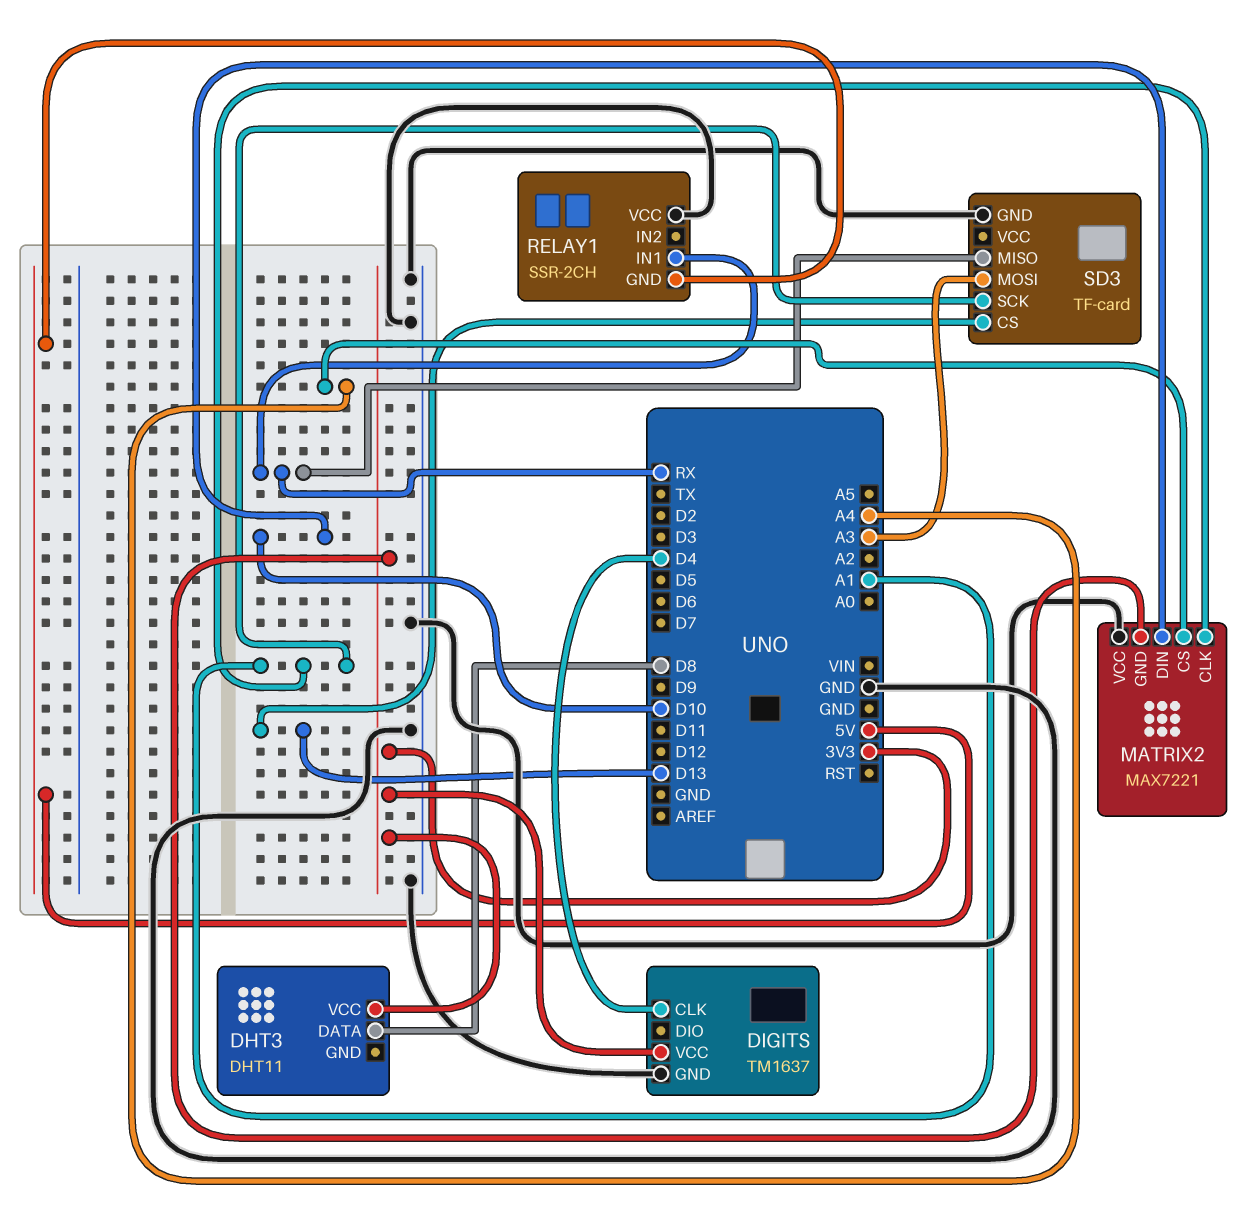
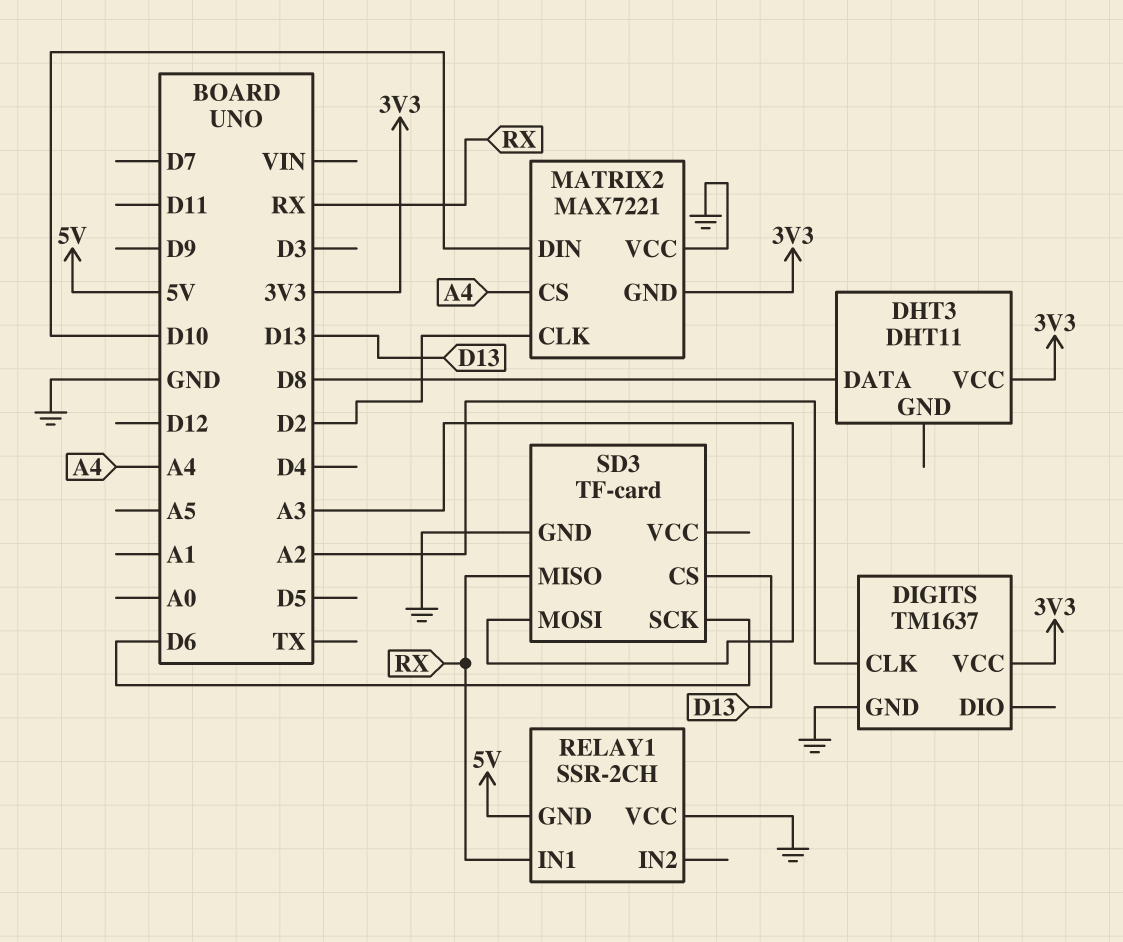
DIGITS pin CLK: D4 -> A2
MATRIX2 pin CLK: A1 -> D2
SD3 pin SCK: A1 -> D6

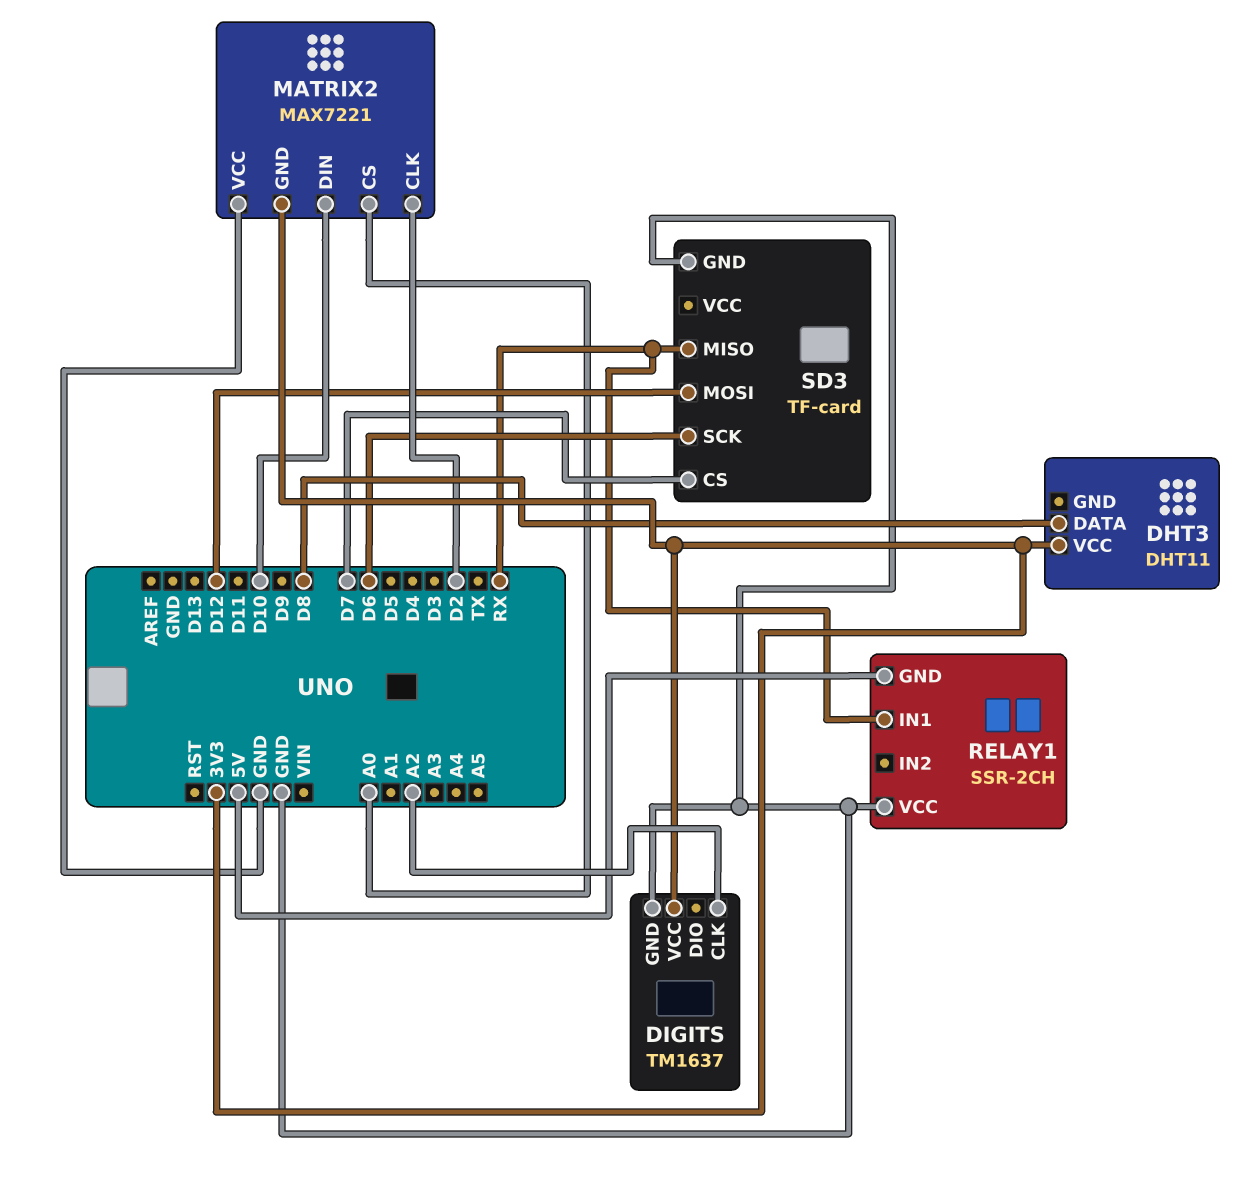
MATRIX2 pin CS: A4 -> A0
SD3 pin CS: D13 -> D7
SD3 pin MOSI: A3 -> D12

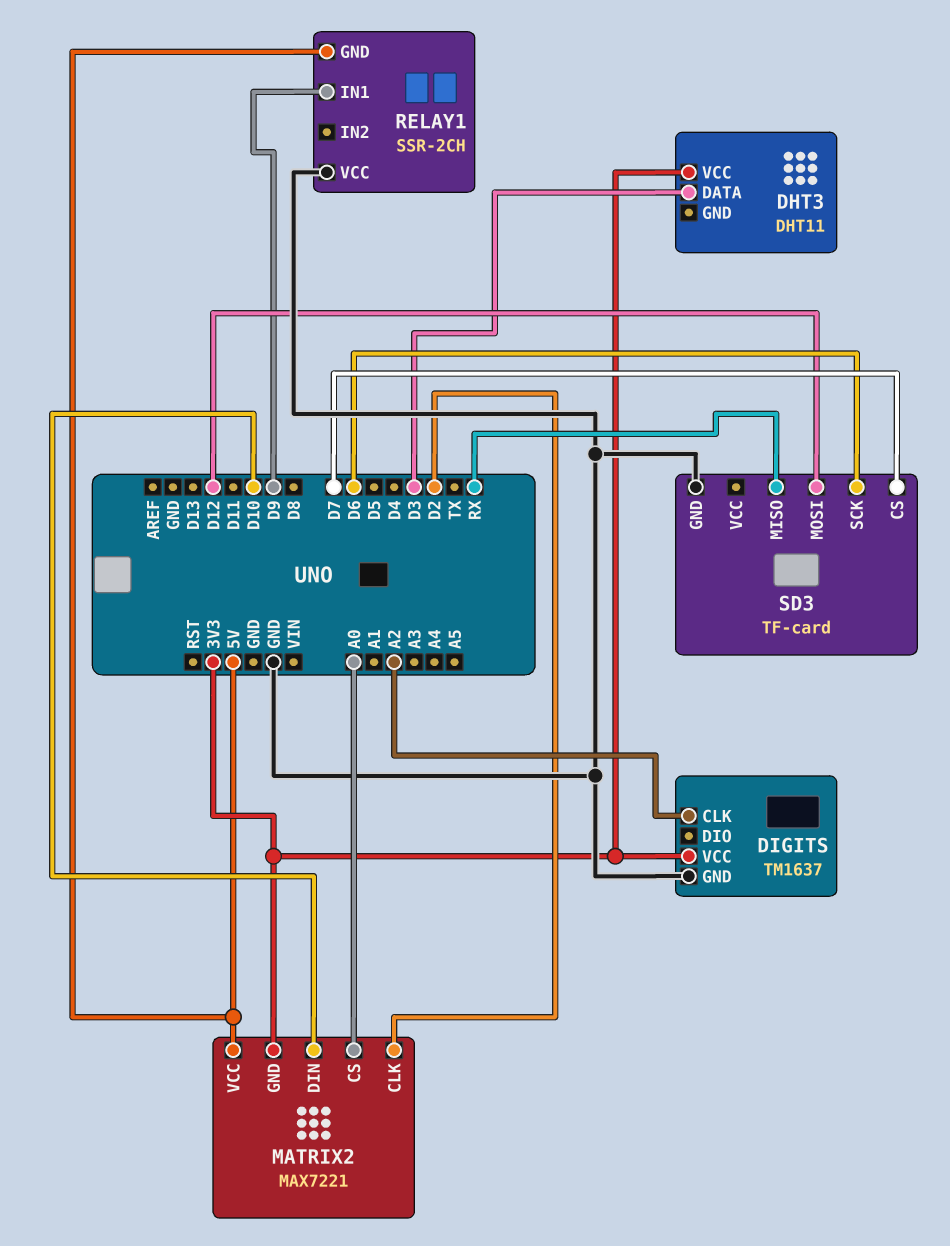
DHT3 pin DATA: D8 -> D3
MATRIX2 pin VCC: GND -> 5V
RELAY1 pin IN1: RX -> D9

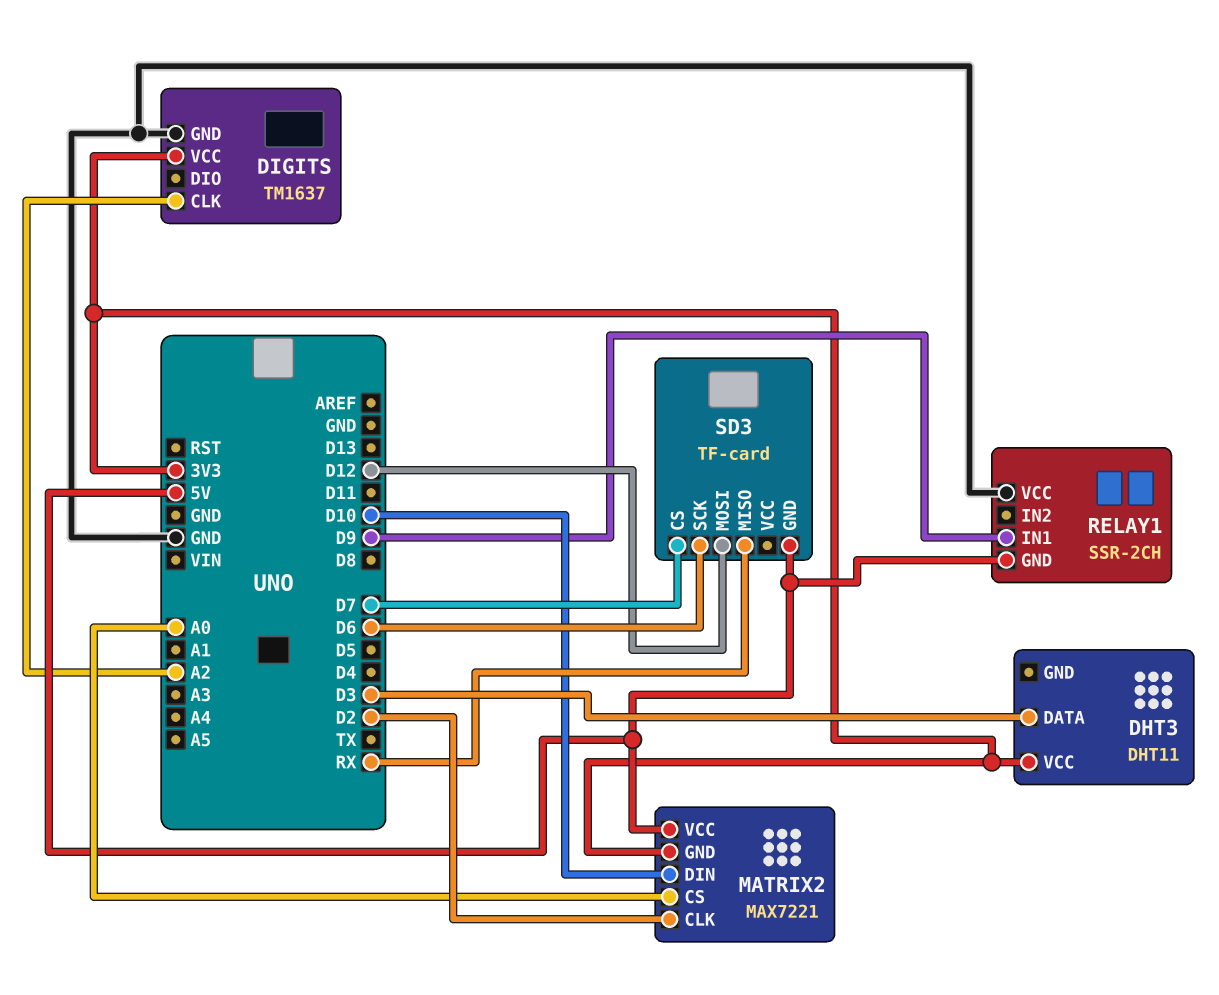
SD3 pin GND: GND -> 5V

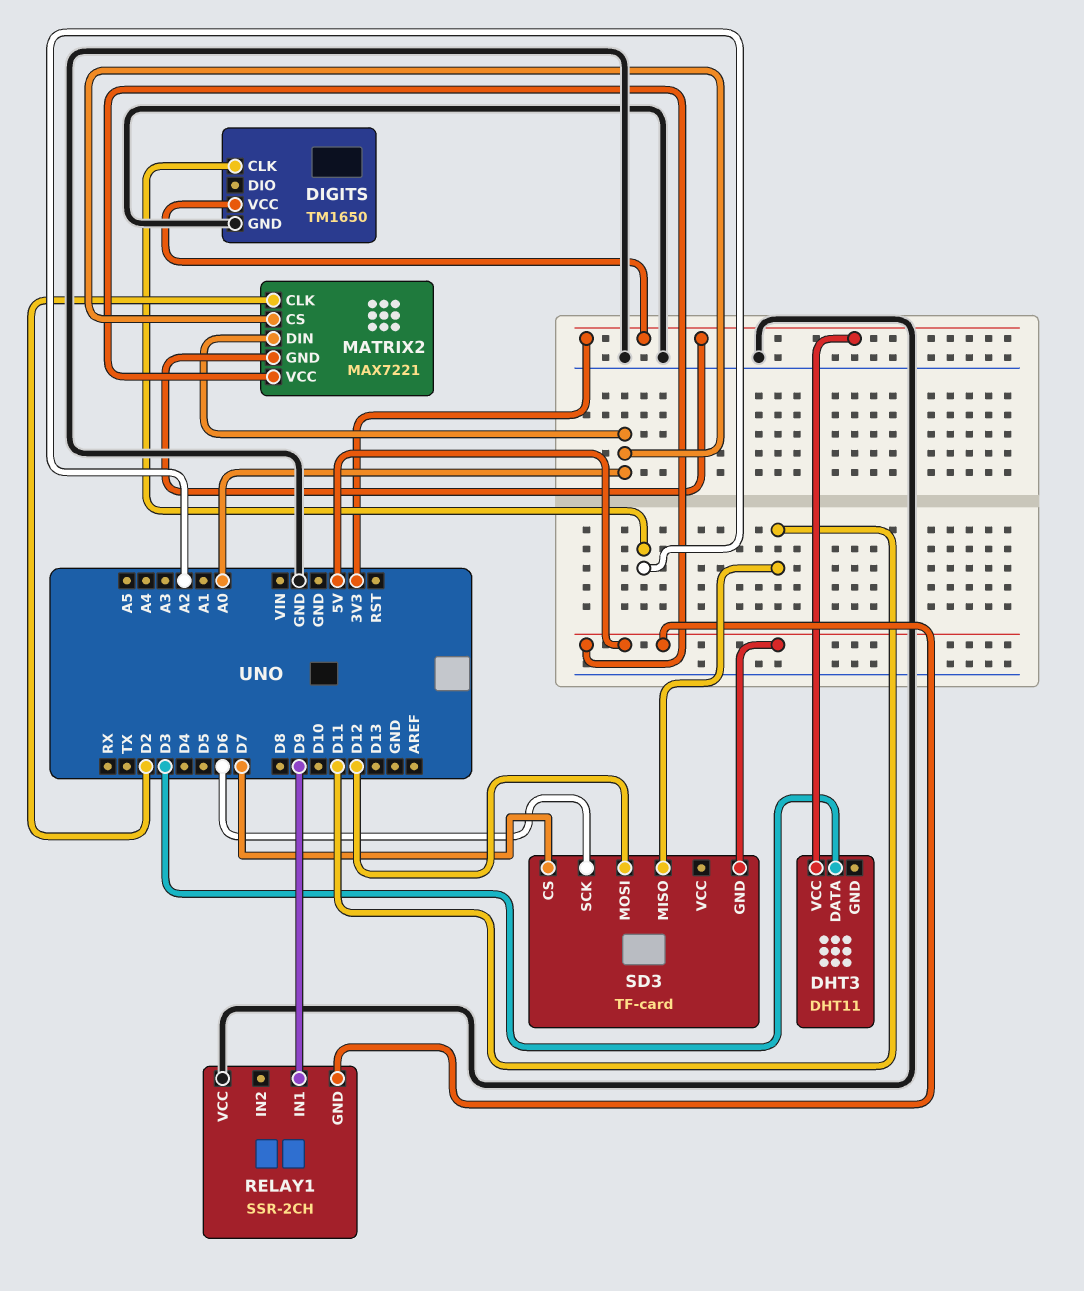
DIGITS: TM1637 -> TM1650
MATRIX2 pin DIN: D10 -> A0
SD3 pin MISO: RX -> D11

